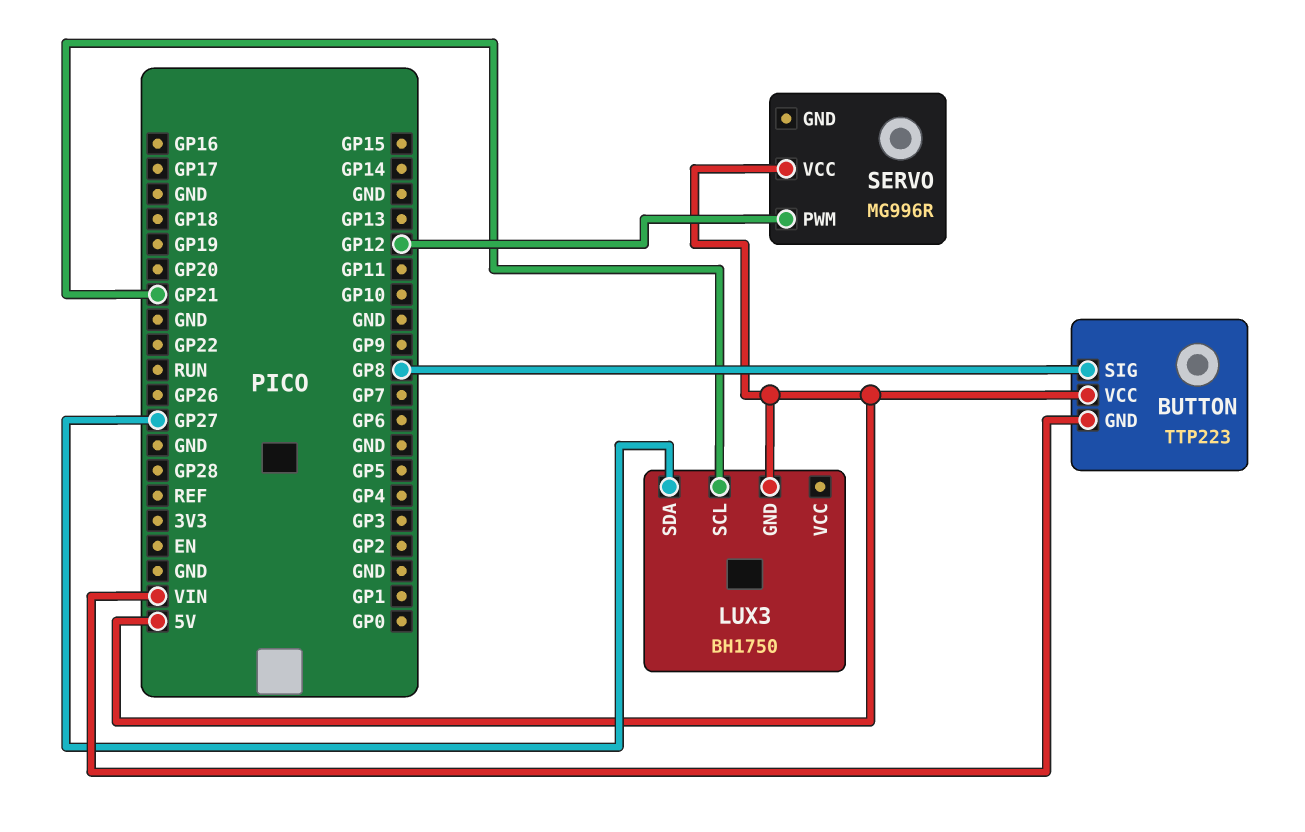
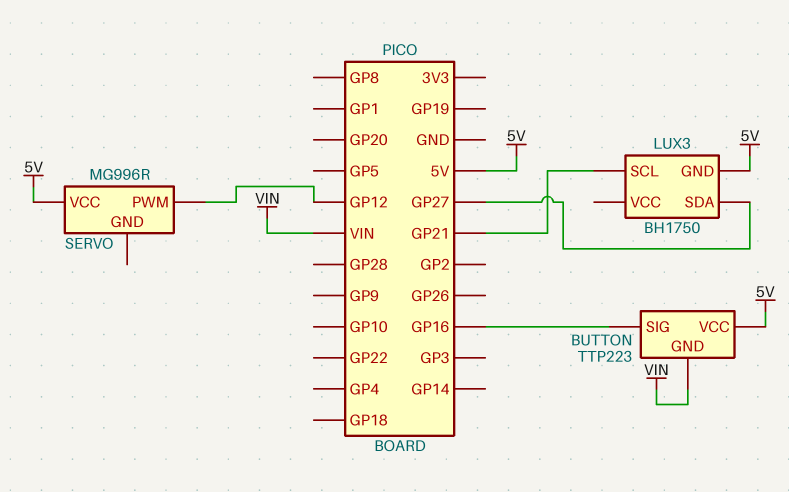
BUTTON pin SIG: GP8 -> GP16

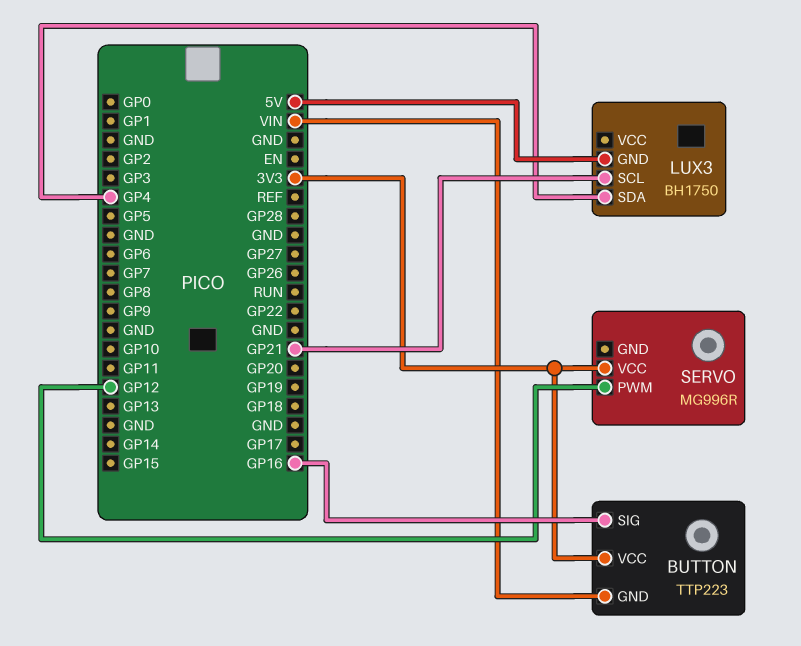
BUTTON pin VCC: 5V -> 3V3
LUX3 pin SDA: GP27 -> GP4
SERVO pin VCC: 5V -> 3V3

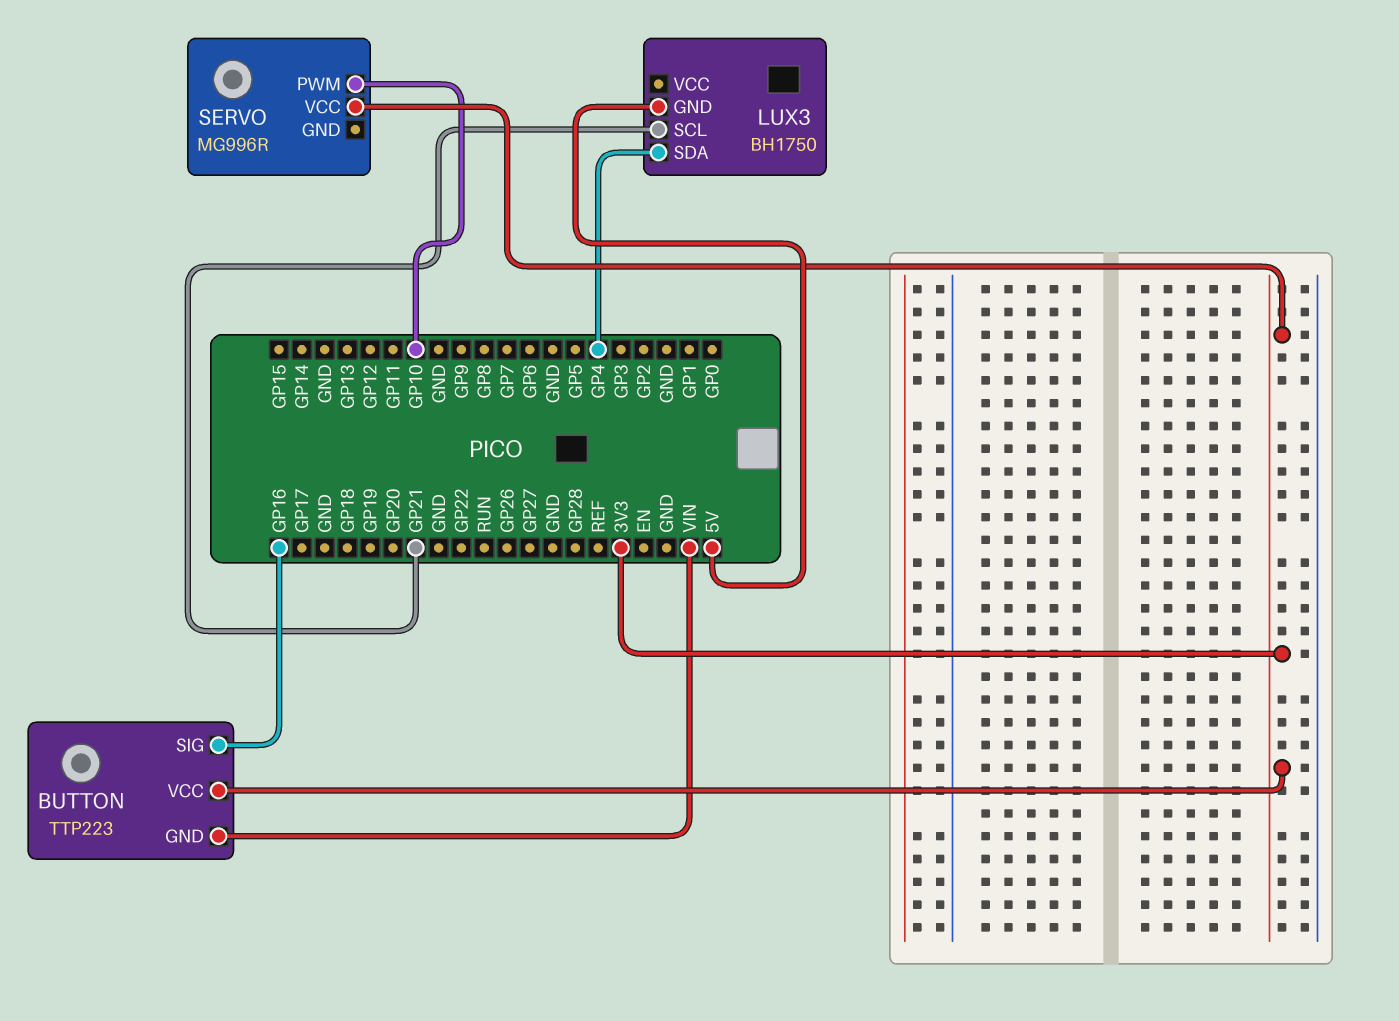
SERVO pin PWM: GP12 -> GP10

